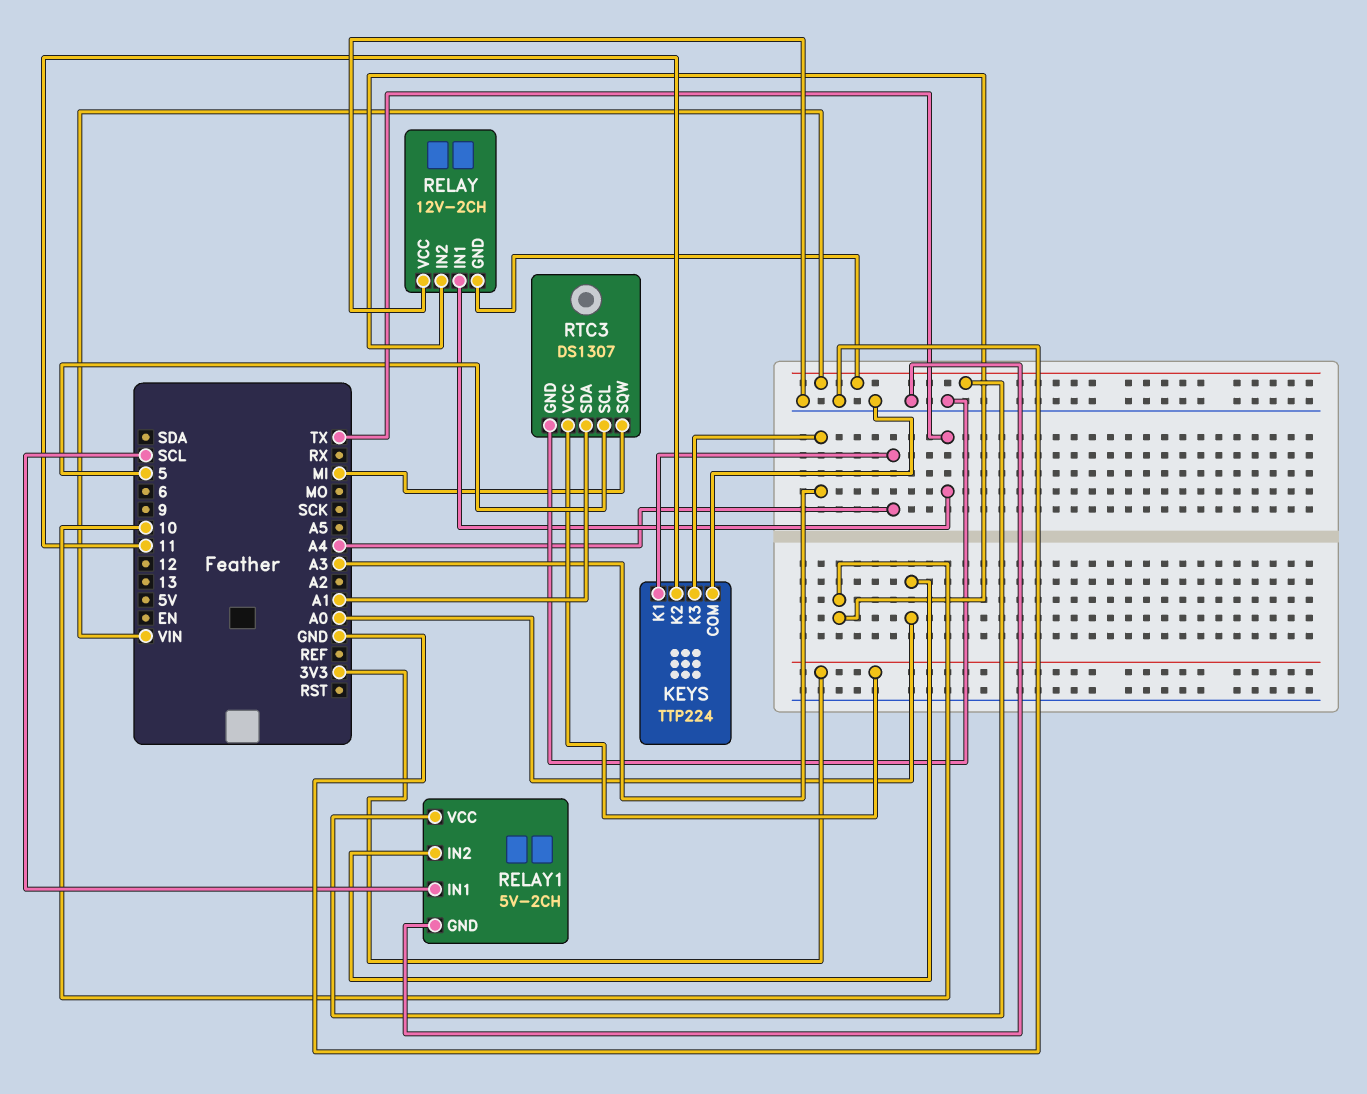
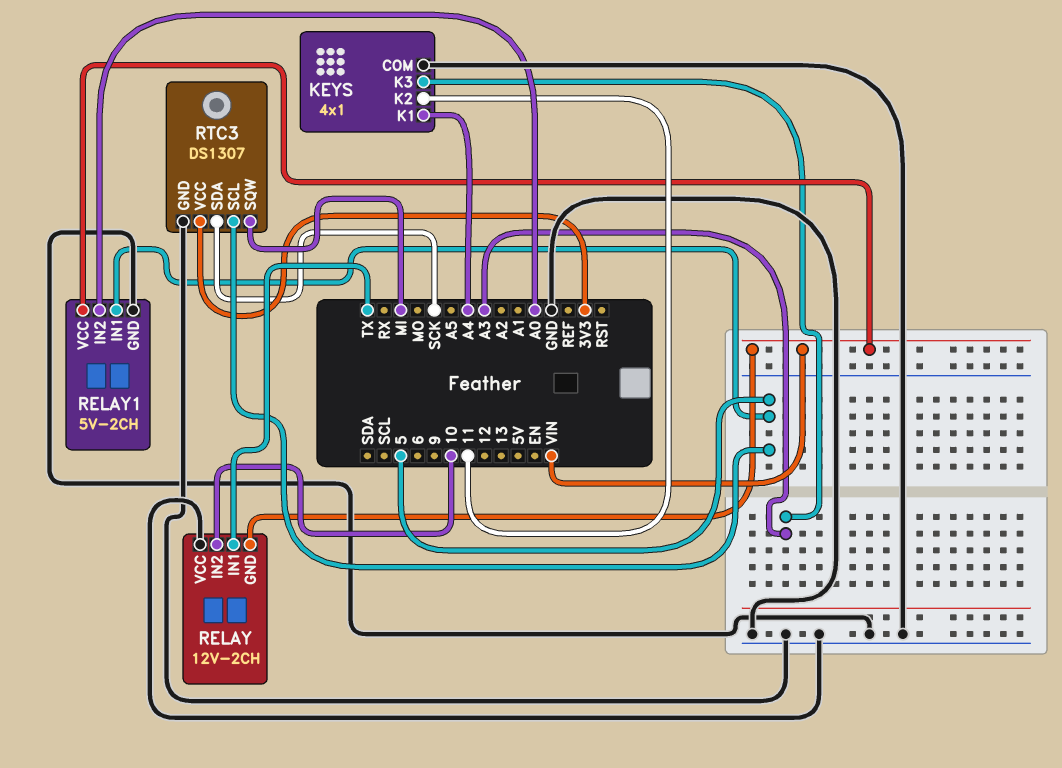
KEYS: TTP224 -> 4x1
RELAY1 pin IN1: SCL -> 5
RTC3 pin SDA: A1 -> SCK

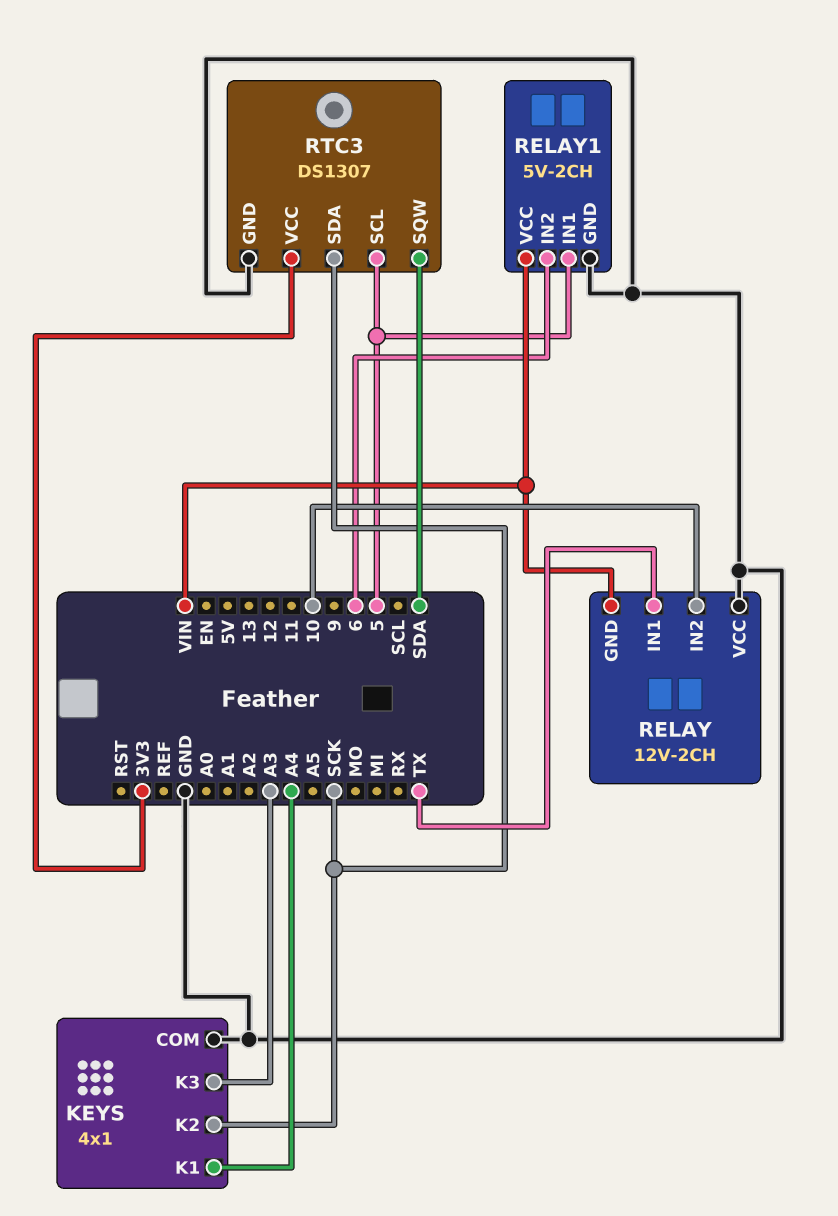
KEYS pin K2: 11 -> SCK
RELAY1 pin IN2: A0 -> 6
RTC3 pin SQW: MI -> SDA

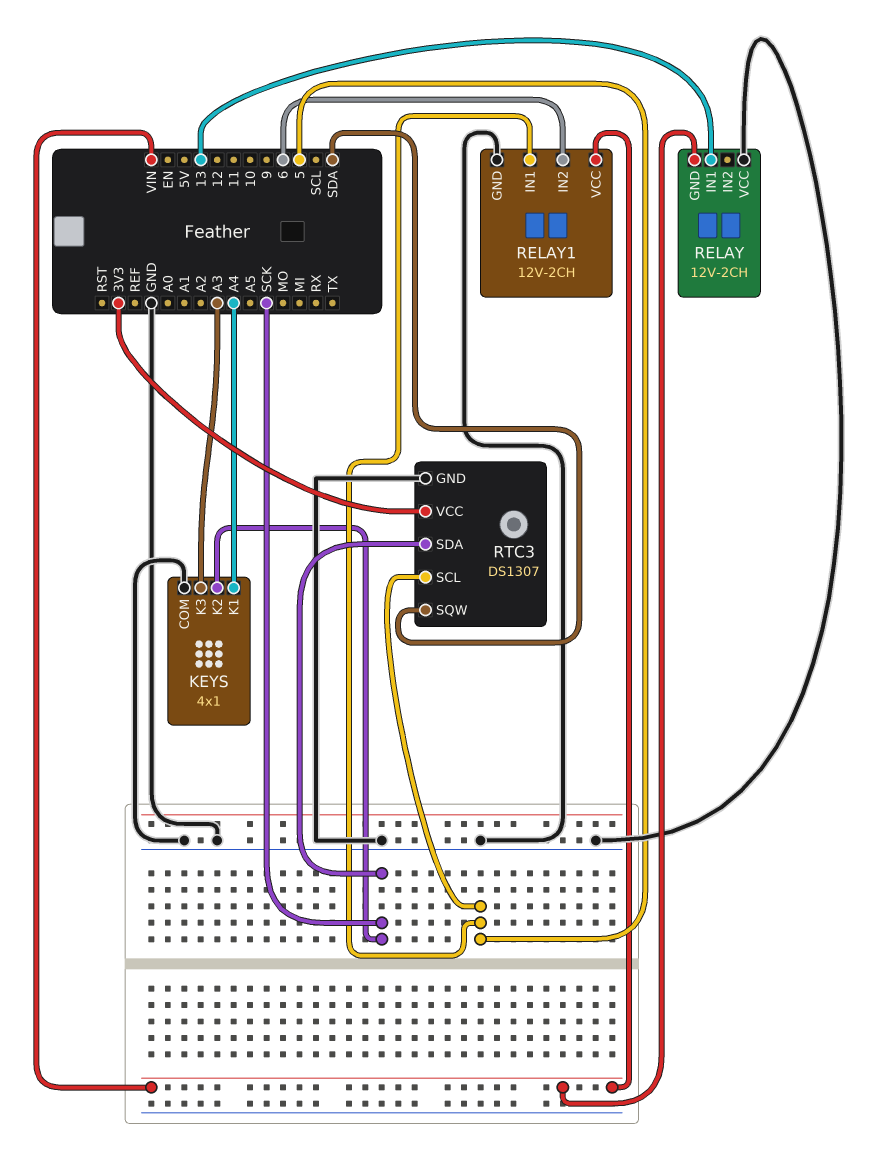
RELAY pin IN1: TX -> 13
RELAY pin IN2: 10 -> none
RELAY1: 5V-2CH -> 12V-2CH

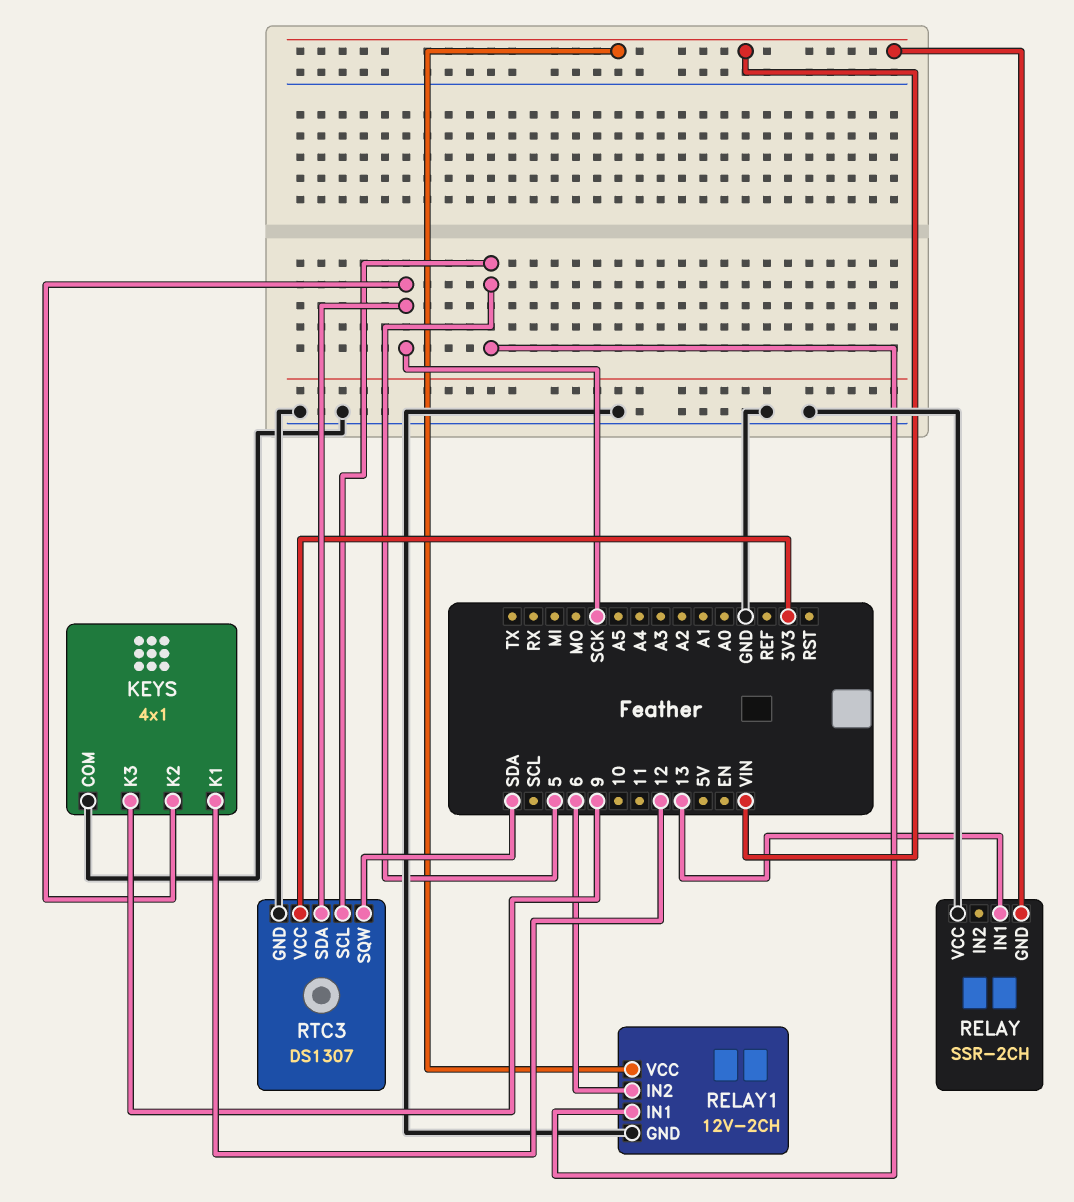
KEYS pin K1: A4 -> 12
KEYS pin K3: A3 -> 9
RELAY: 12V-2CH -> SSR-2CH

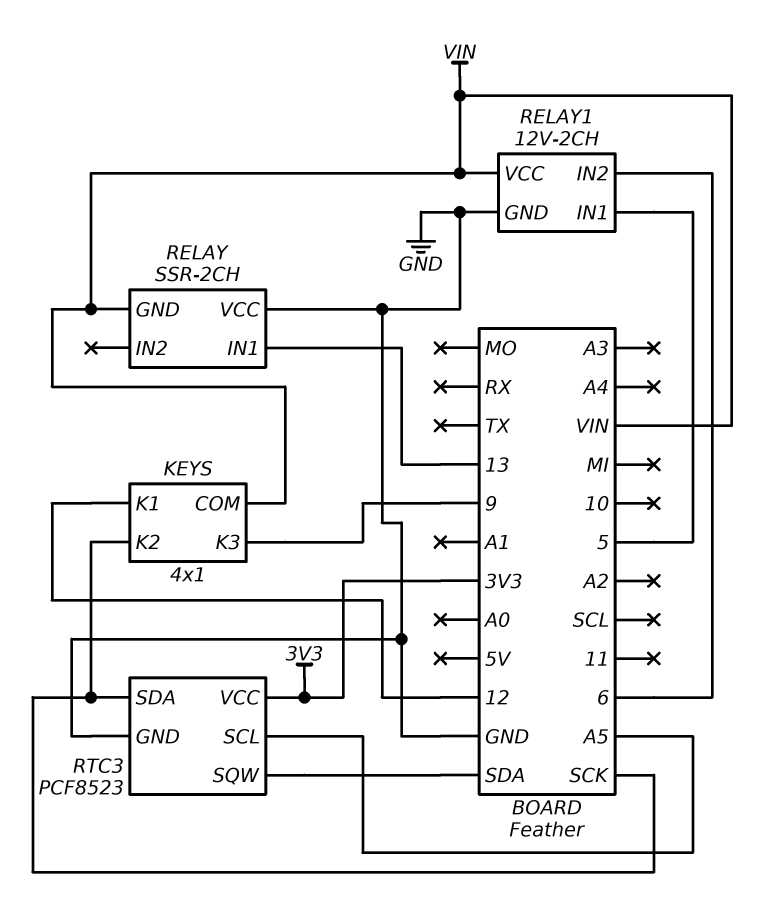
KEYS pin COM: GND -> VIN
RTC3: DS1307 -> PCF8523
RTC3 pin SCL: 5 -> A5

